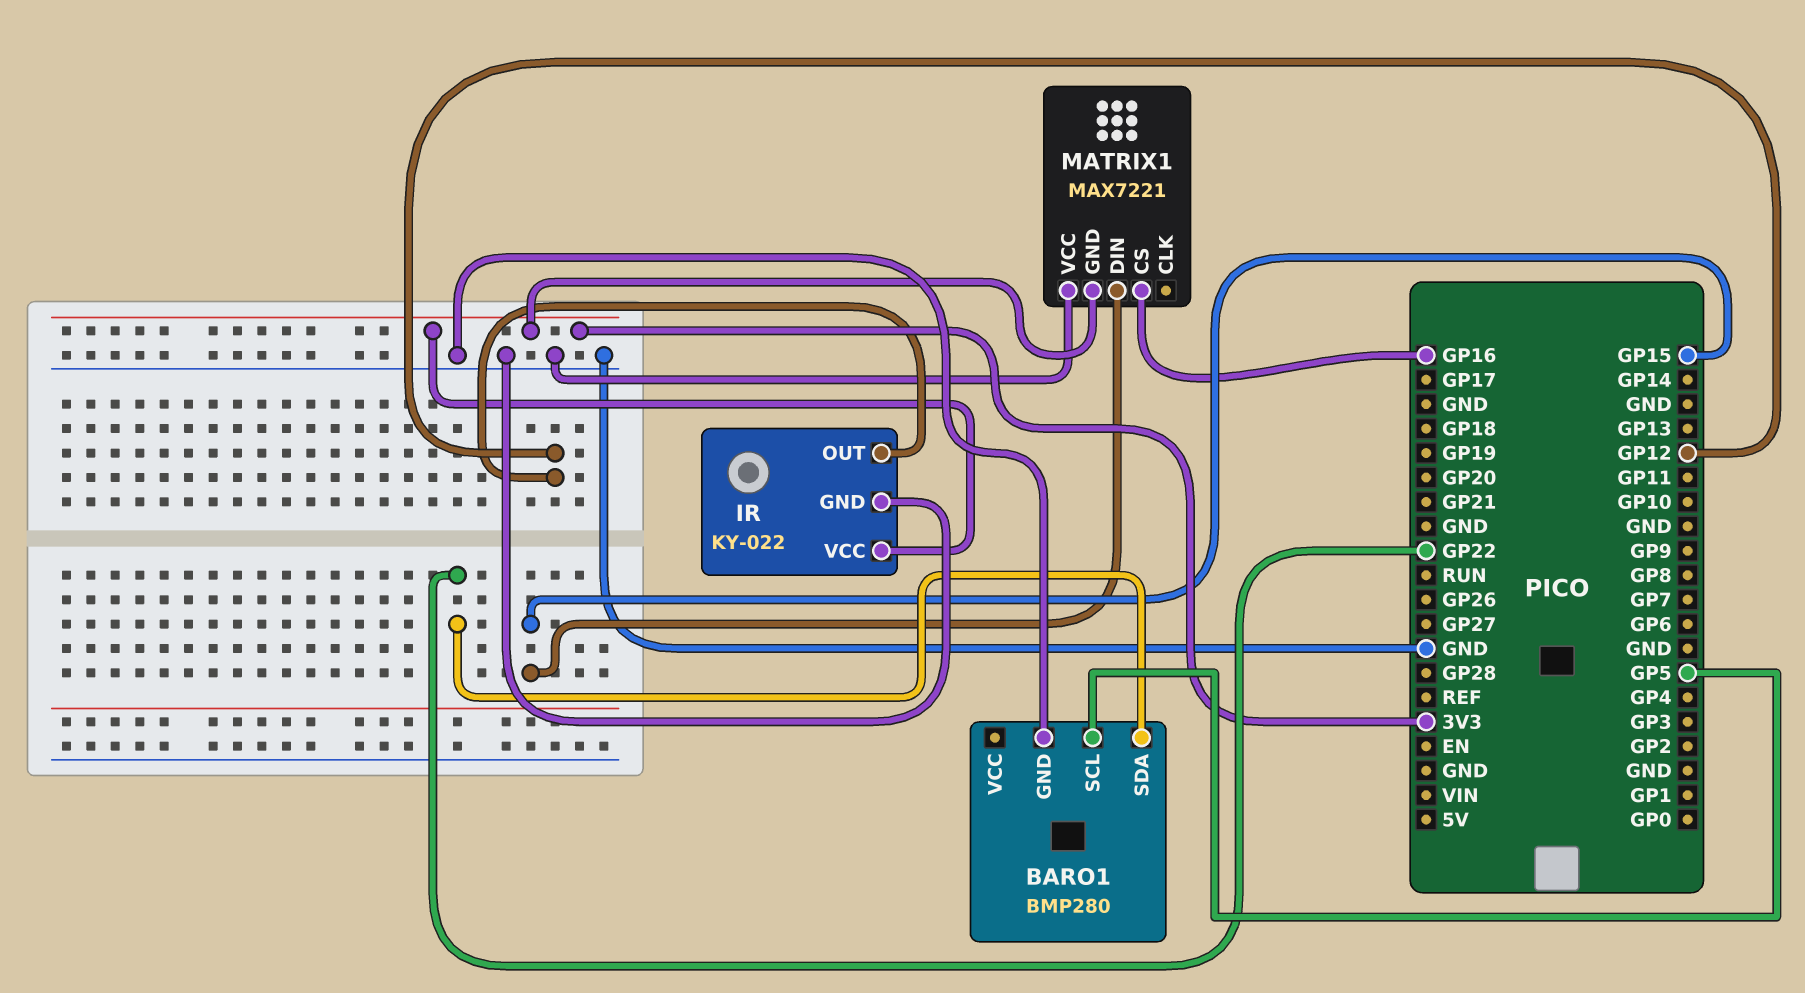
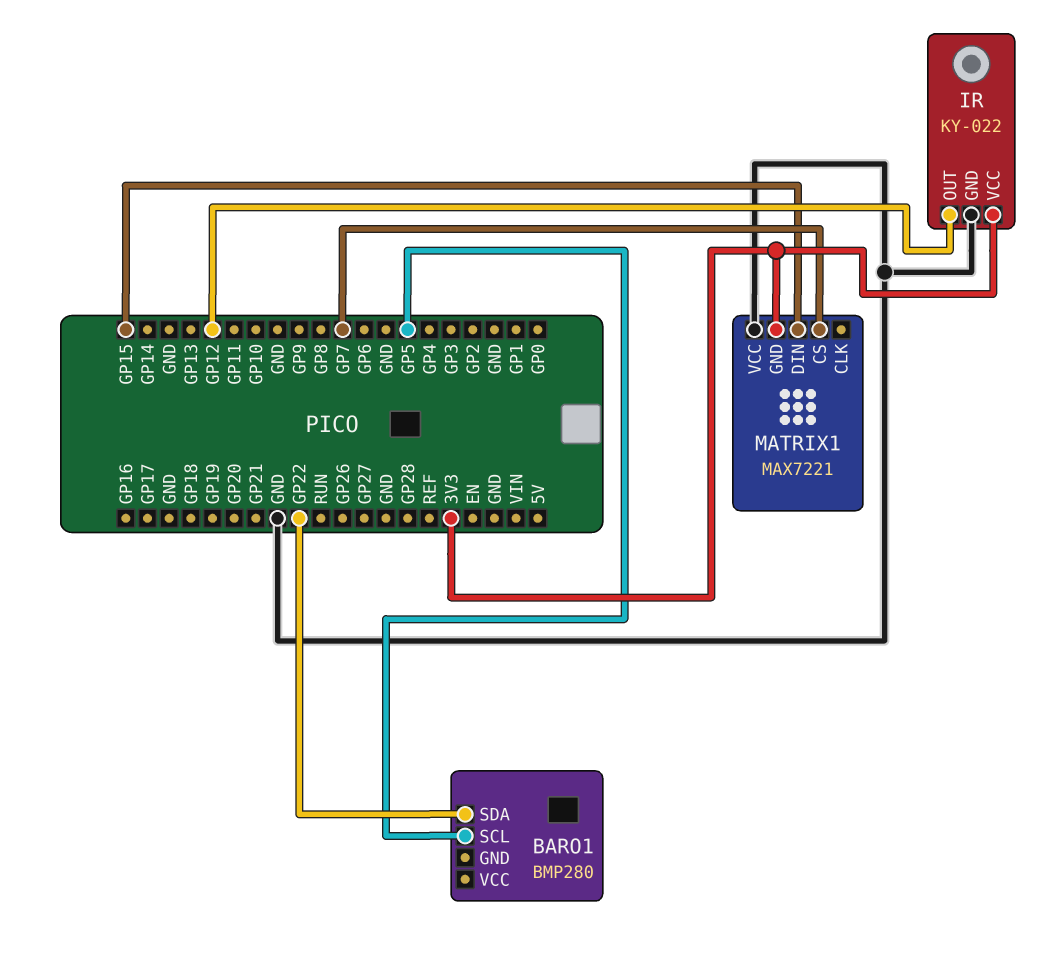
BARO1 pin GND: GND -> none
MATRIX1 pin CS: GP16 -> GP7

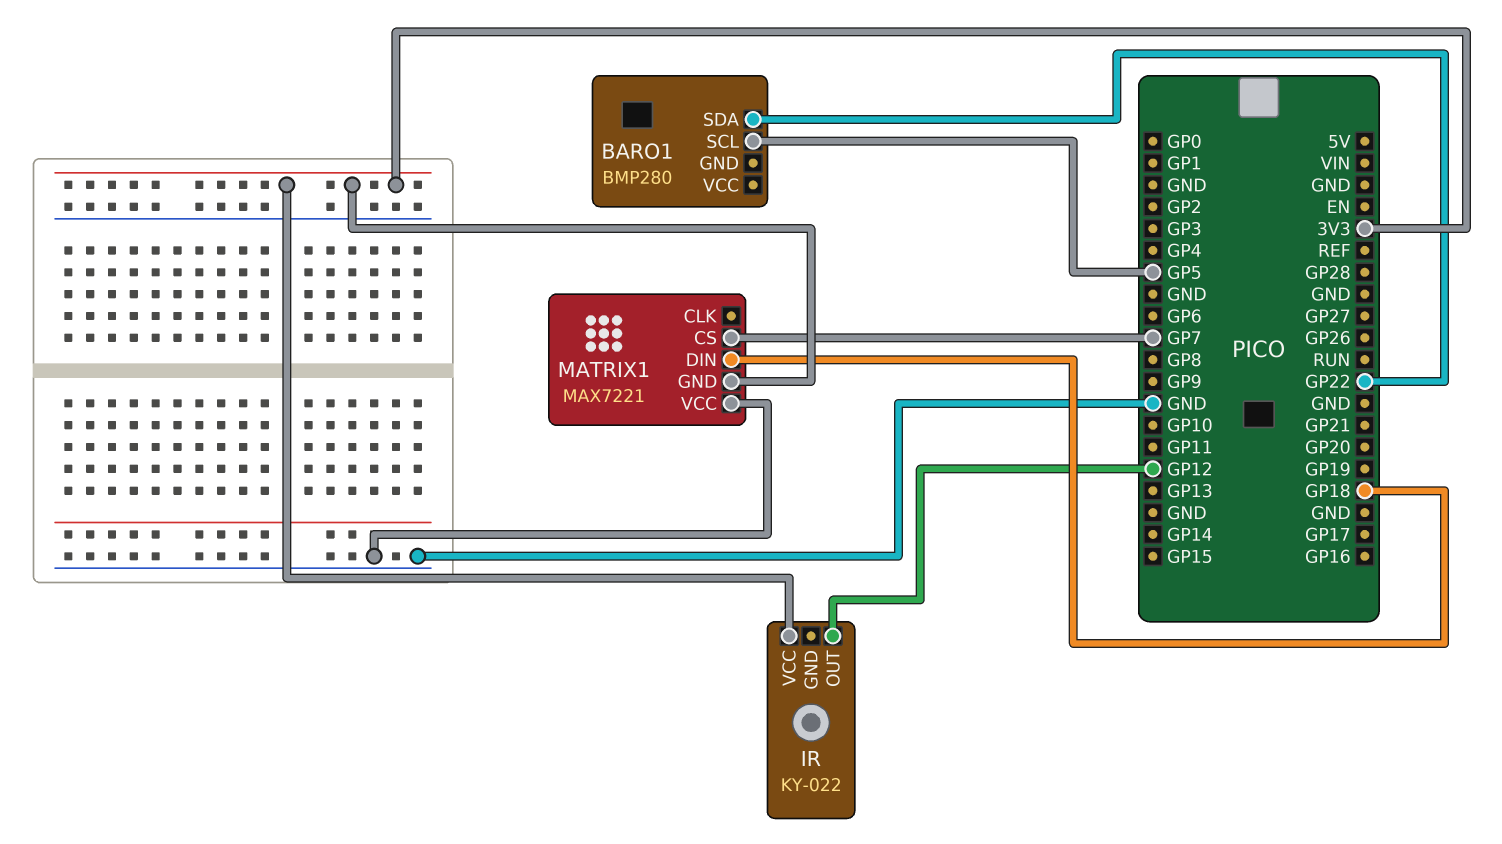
IR pin GND: GND -> none
MATRIX1 pin DIN: GP15 -> GP18

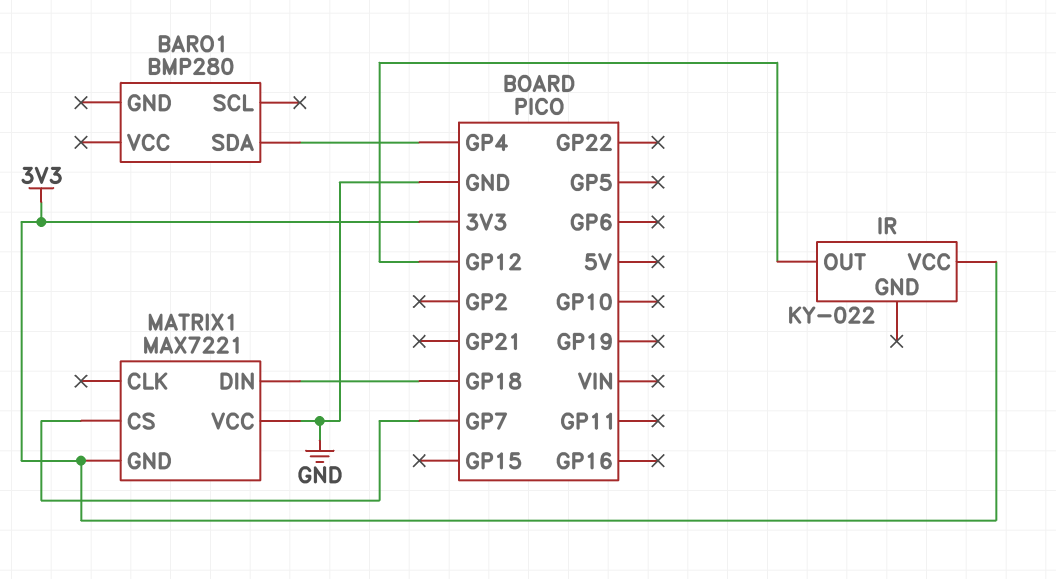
BARO1 pin SCL: GP5 -> none
BARO1 pin SDA: GP22 -> GP4

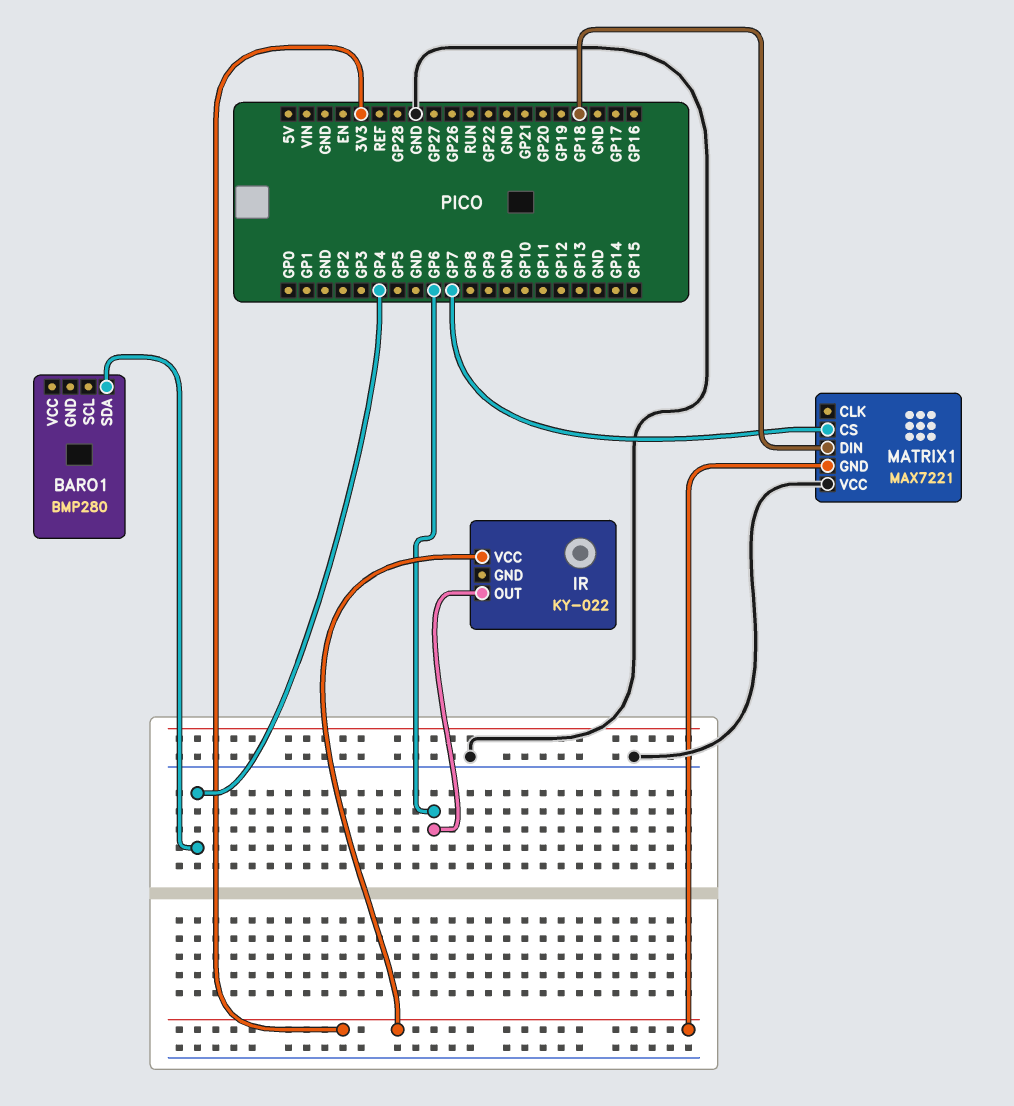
IR pin OUT: GP12 -> GP6

